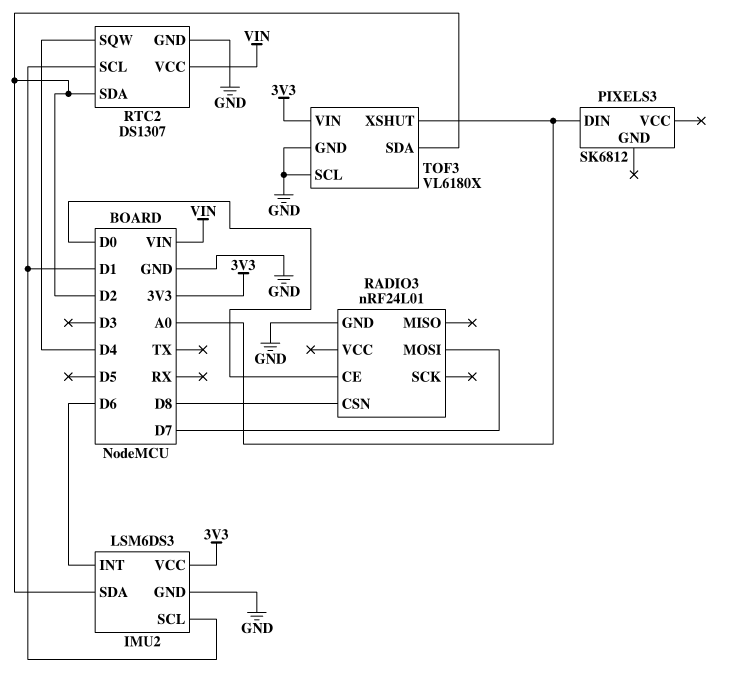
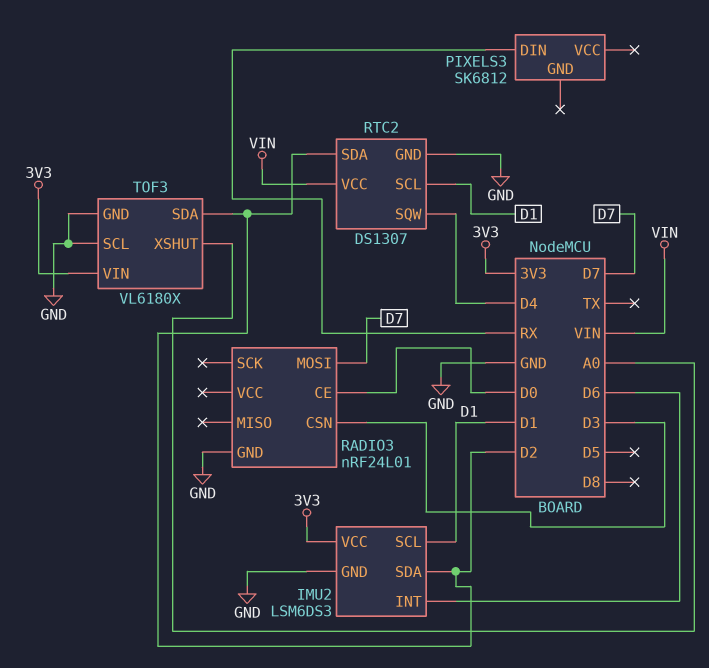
PIXELS3 pin DIN: A0 -> RX
RADIO3 pin CSN: D8 -> D3

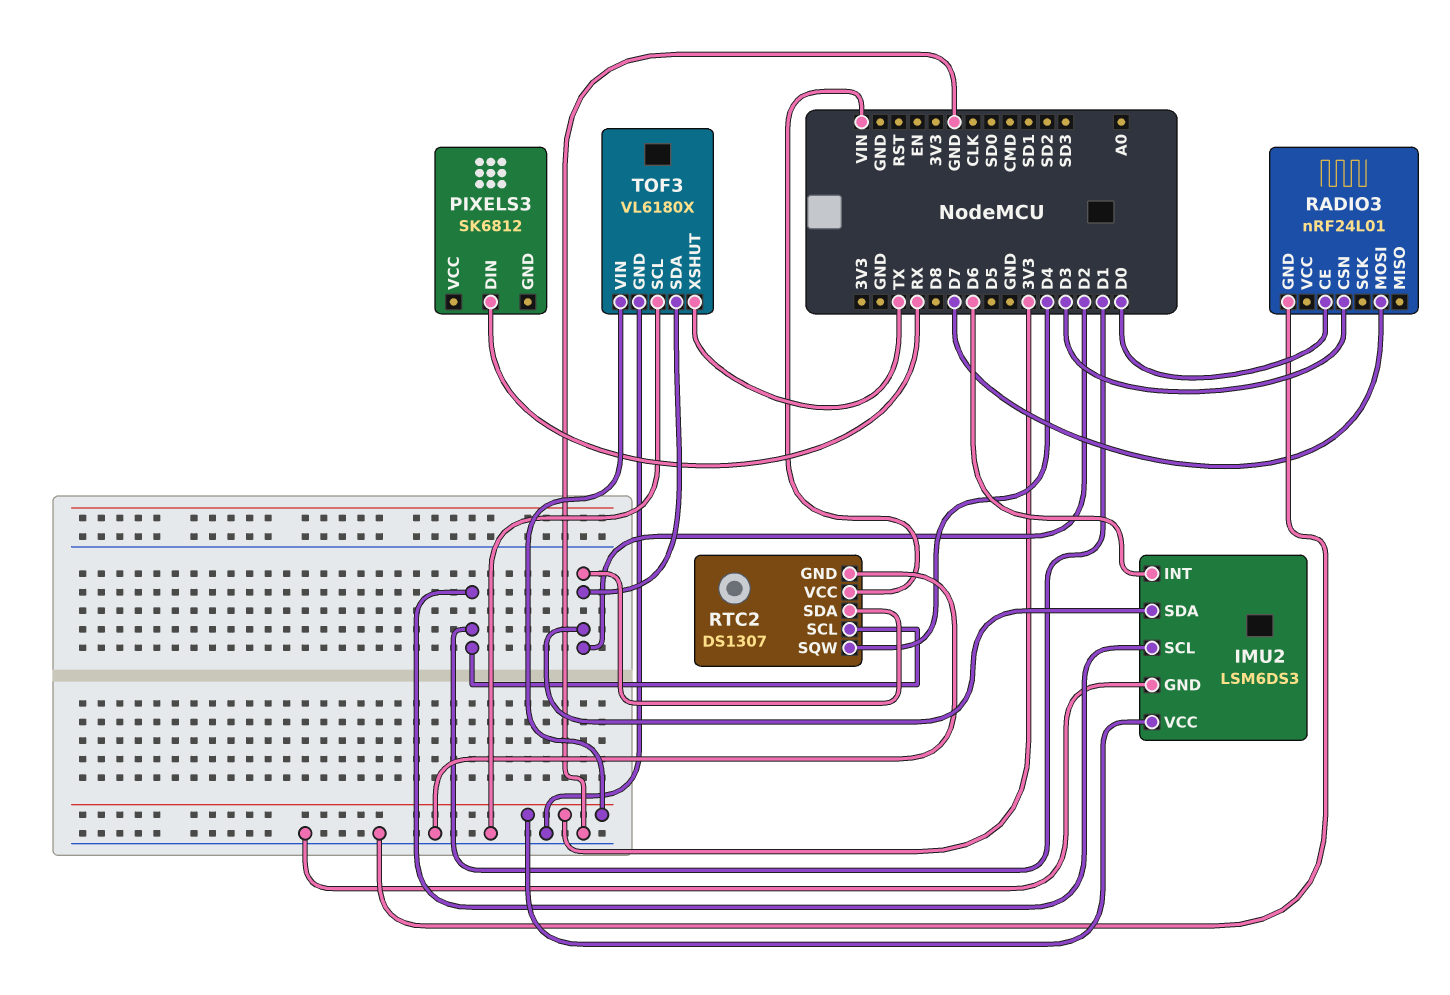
TOF3 pin XSHUT: A0 -> TX

